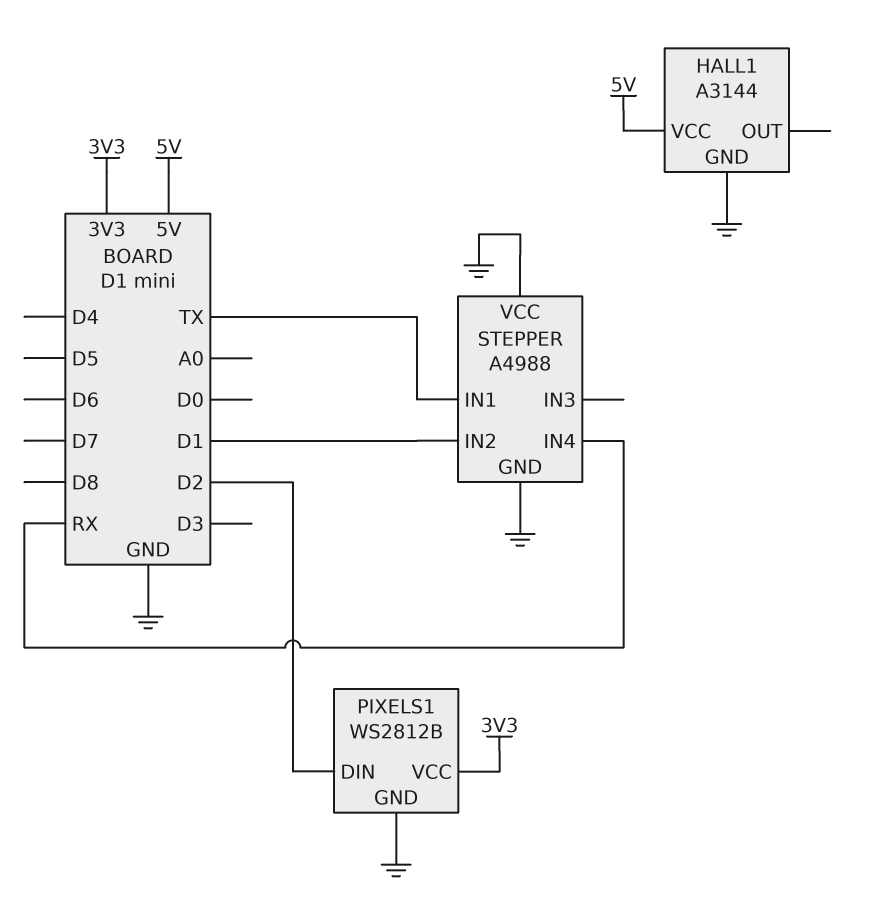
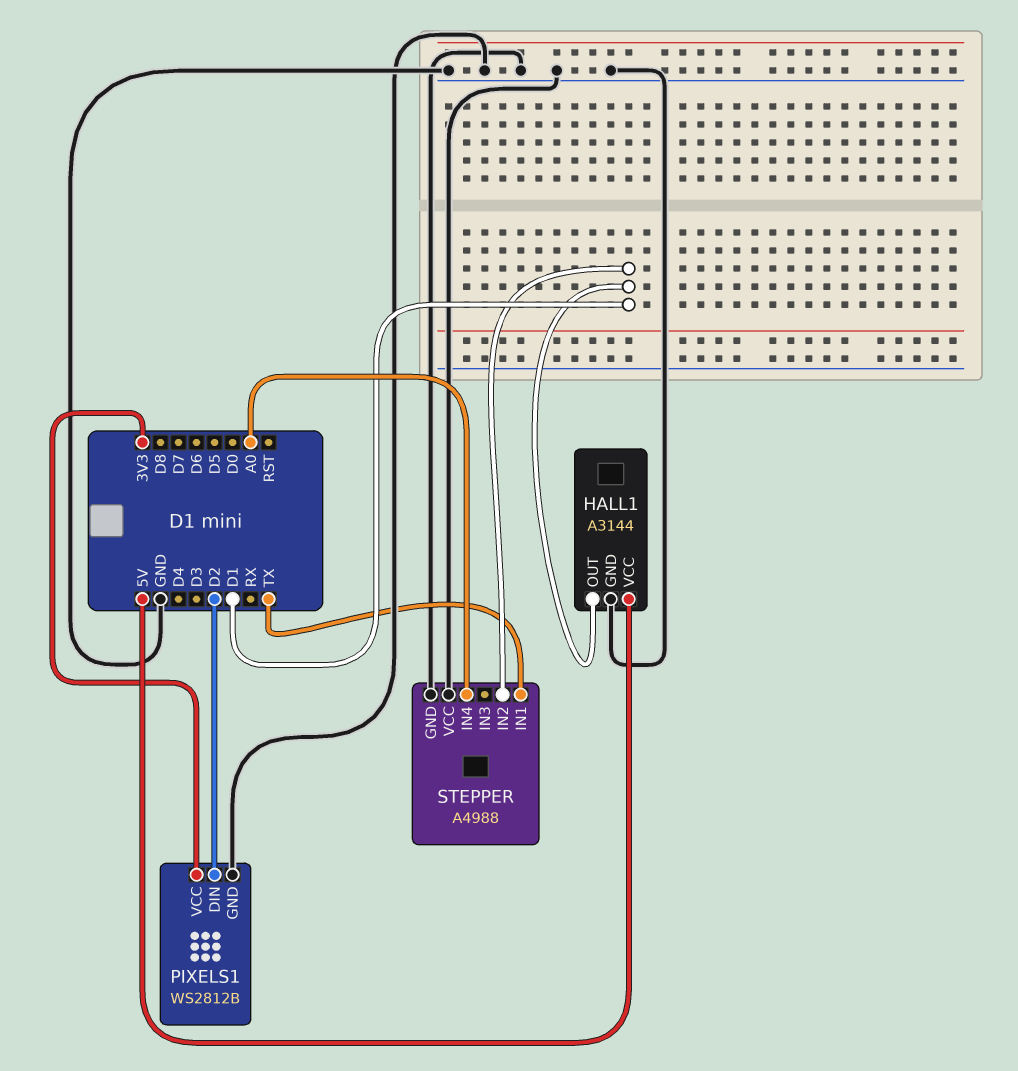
HALL1 pin OUT: none -> D1
STEPPER pin IN4: RX -> A0

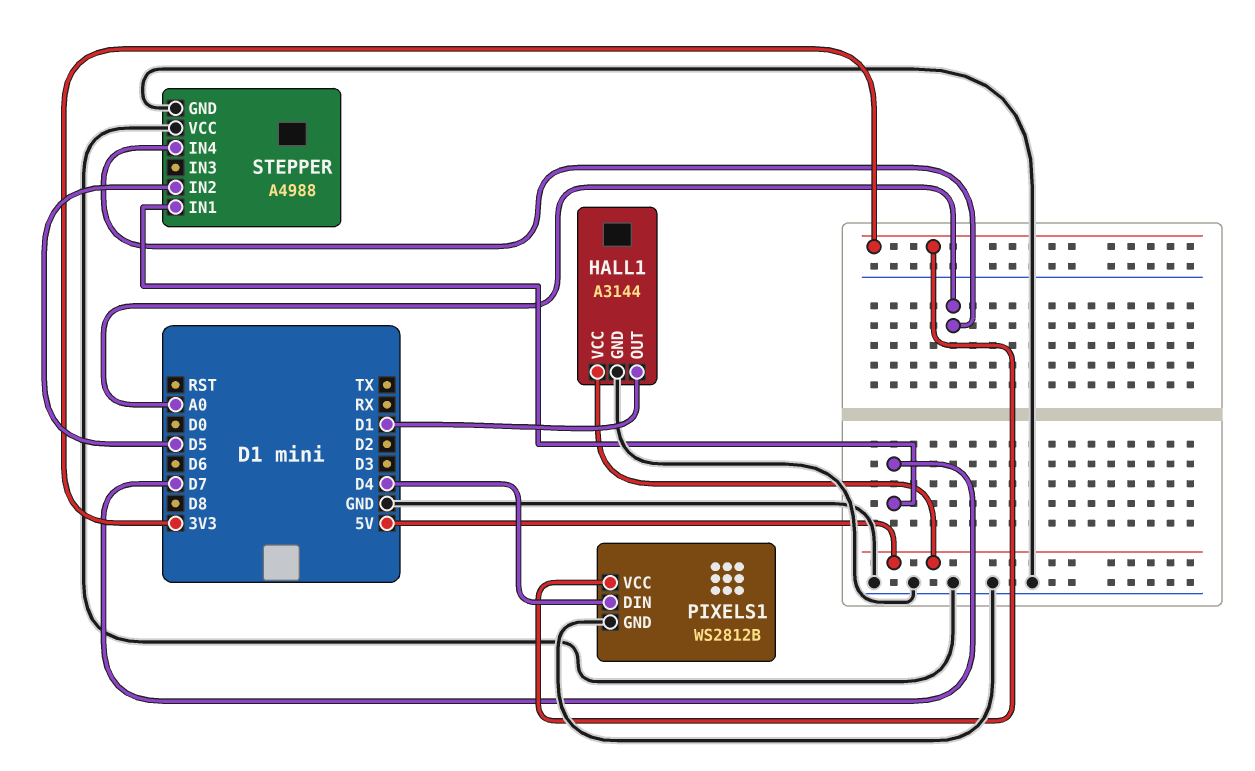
PIXELS1 pin DIN: D2 -> D4
STEPPER pin IN1: TX -> D7
STEPPER pin IN2: D1 -> D5

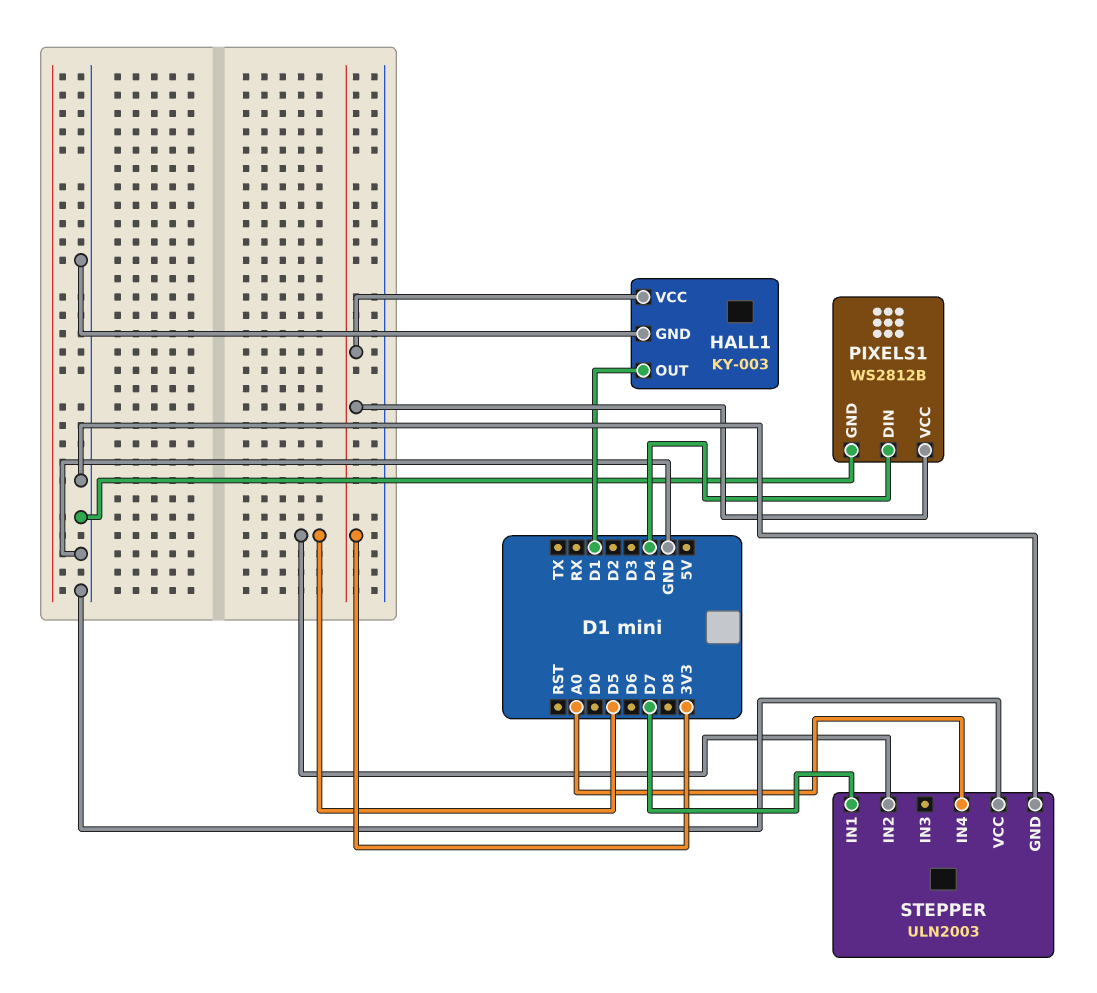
HALL1: A3144 -> KY-003
HALL1 pin VCC: 5V -> 3V3
STEPPER: A4988 -> ULN2003

